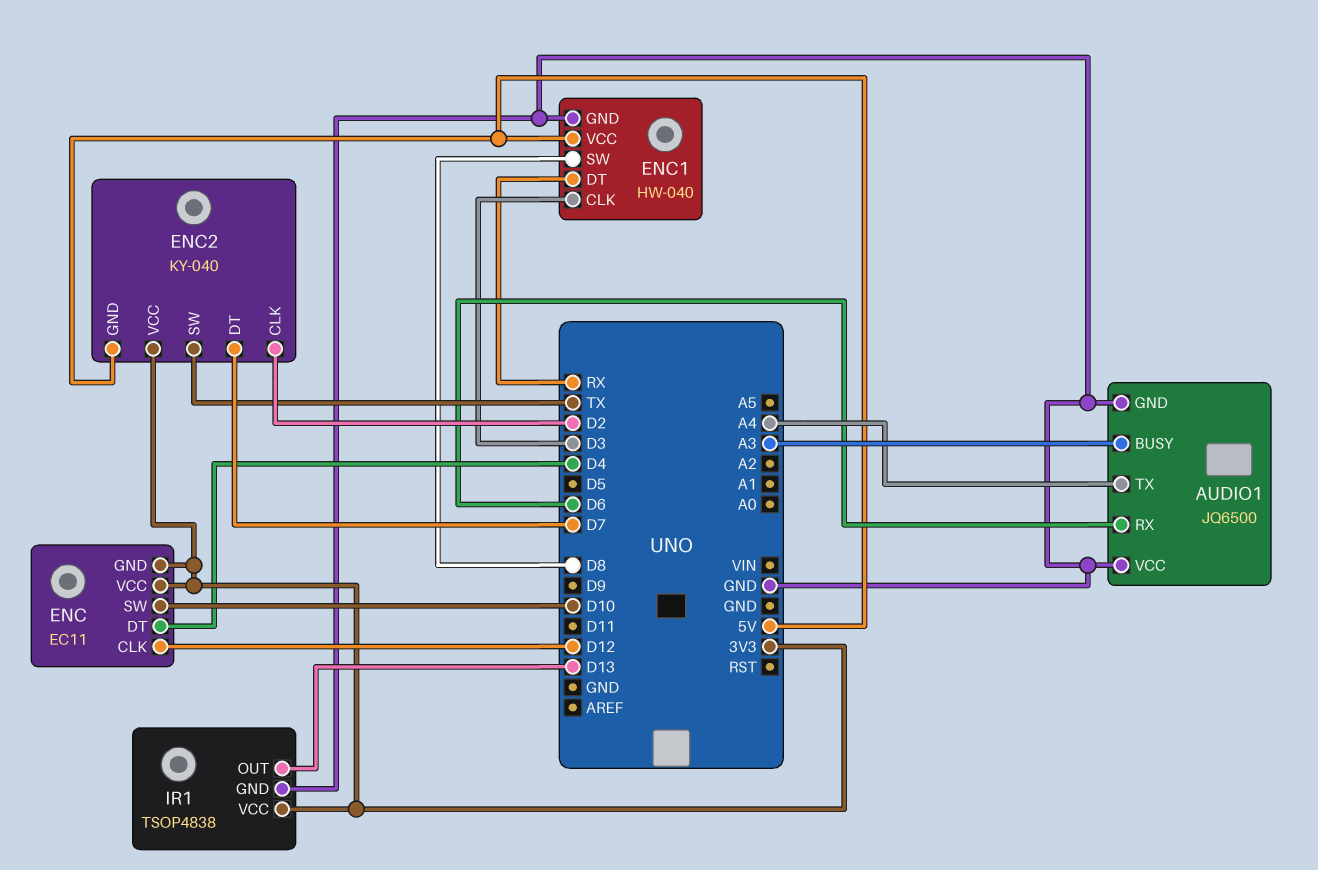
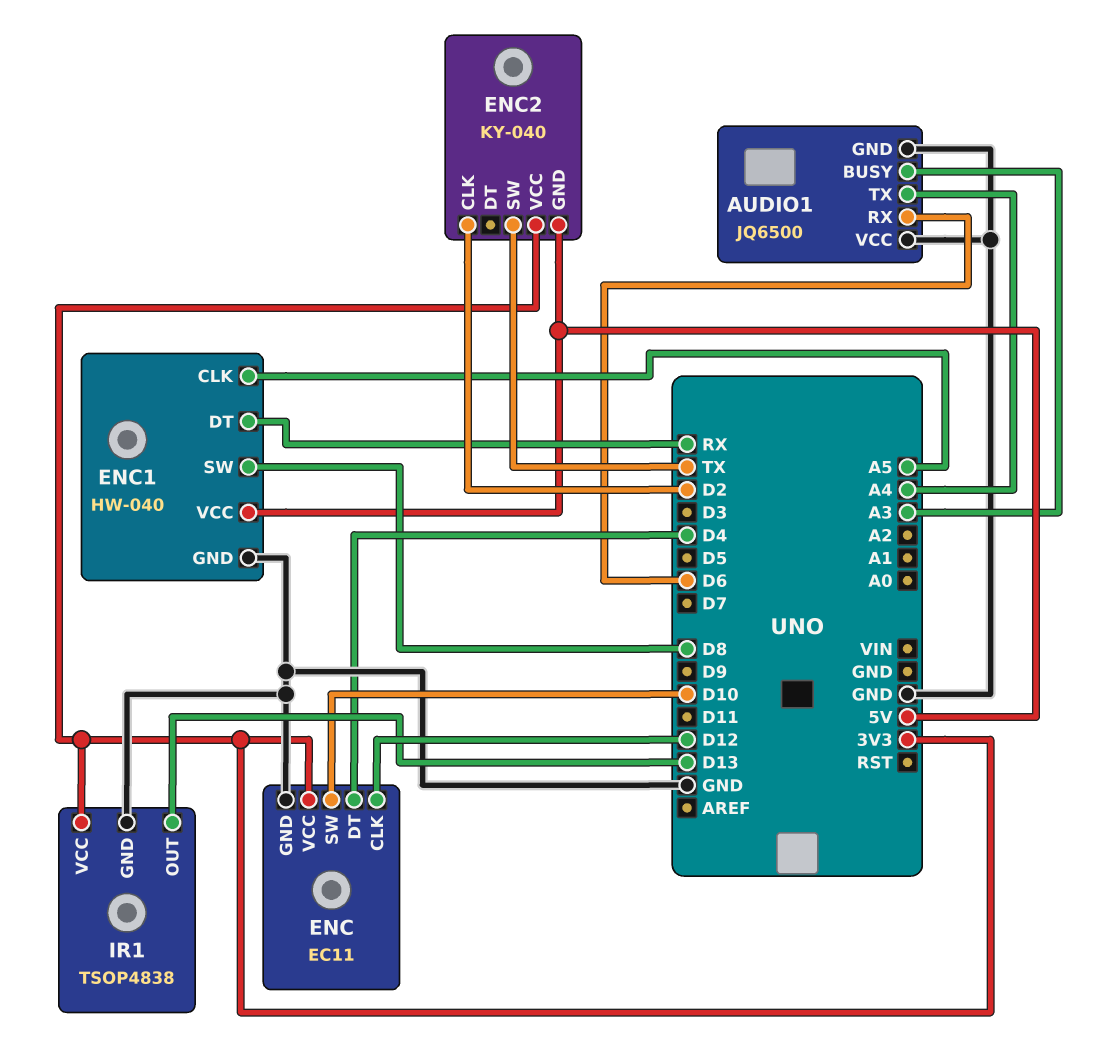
ENC pin GND: 3V3 -> GND
ENC1 pin CLK: D3 -> A5
ENC2 pin DT: D7 -> none

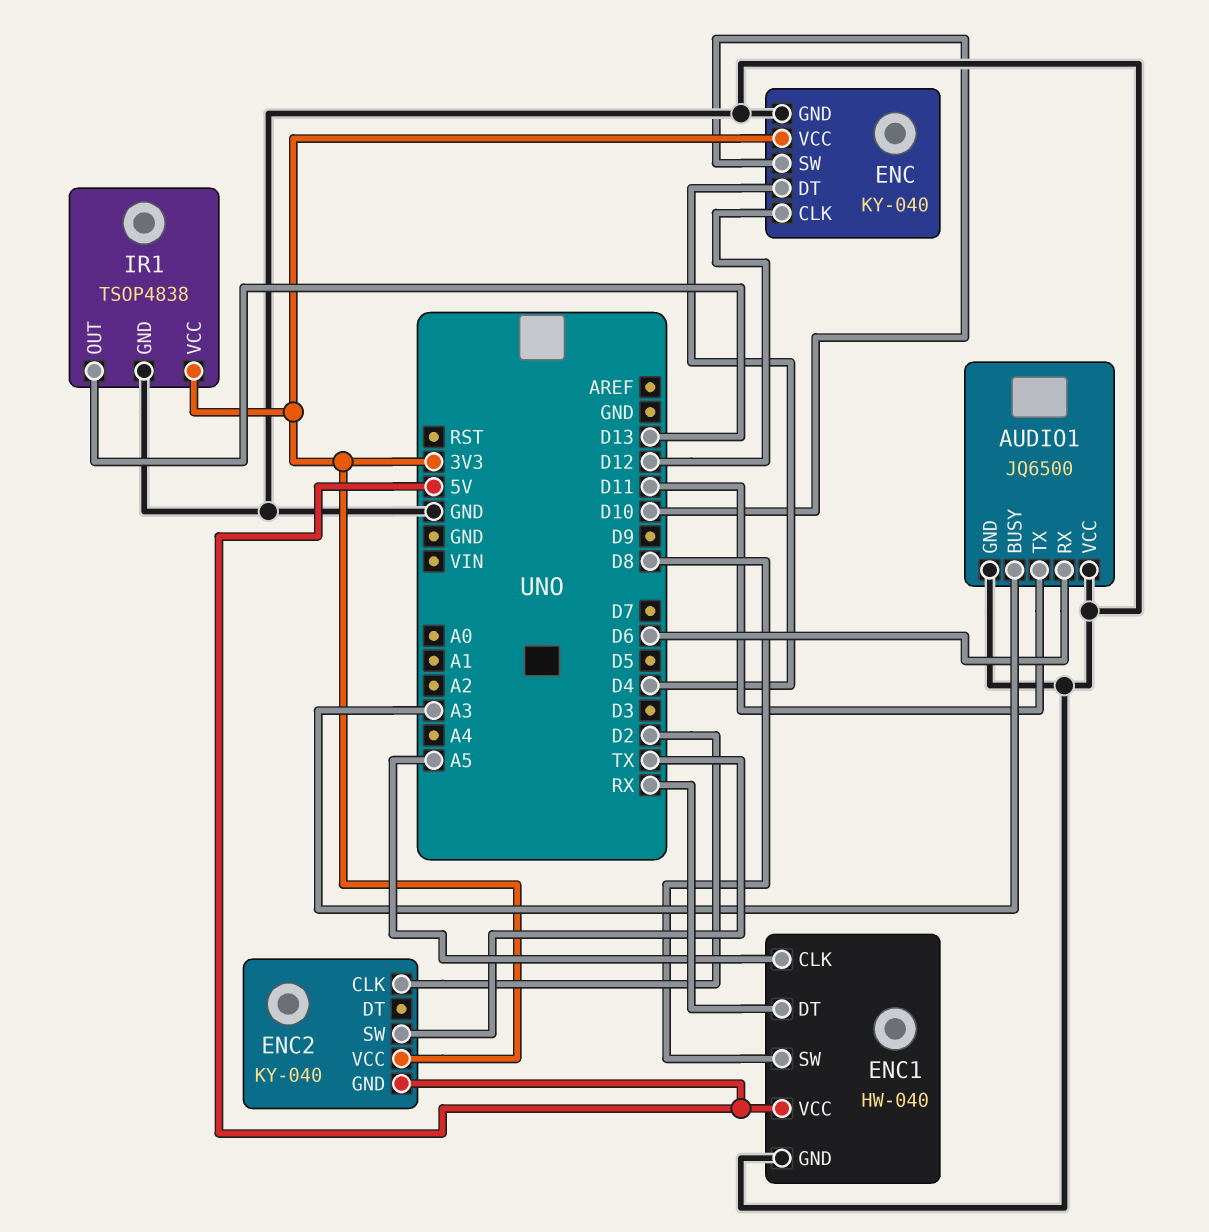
AUDIO1 pin TX: A4 -> D11
ENC: EC11 -> KY-040

